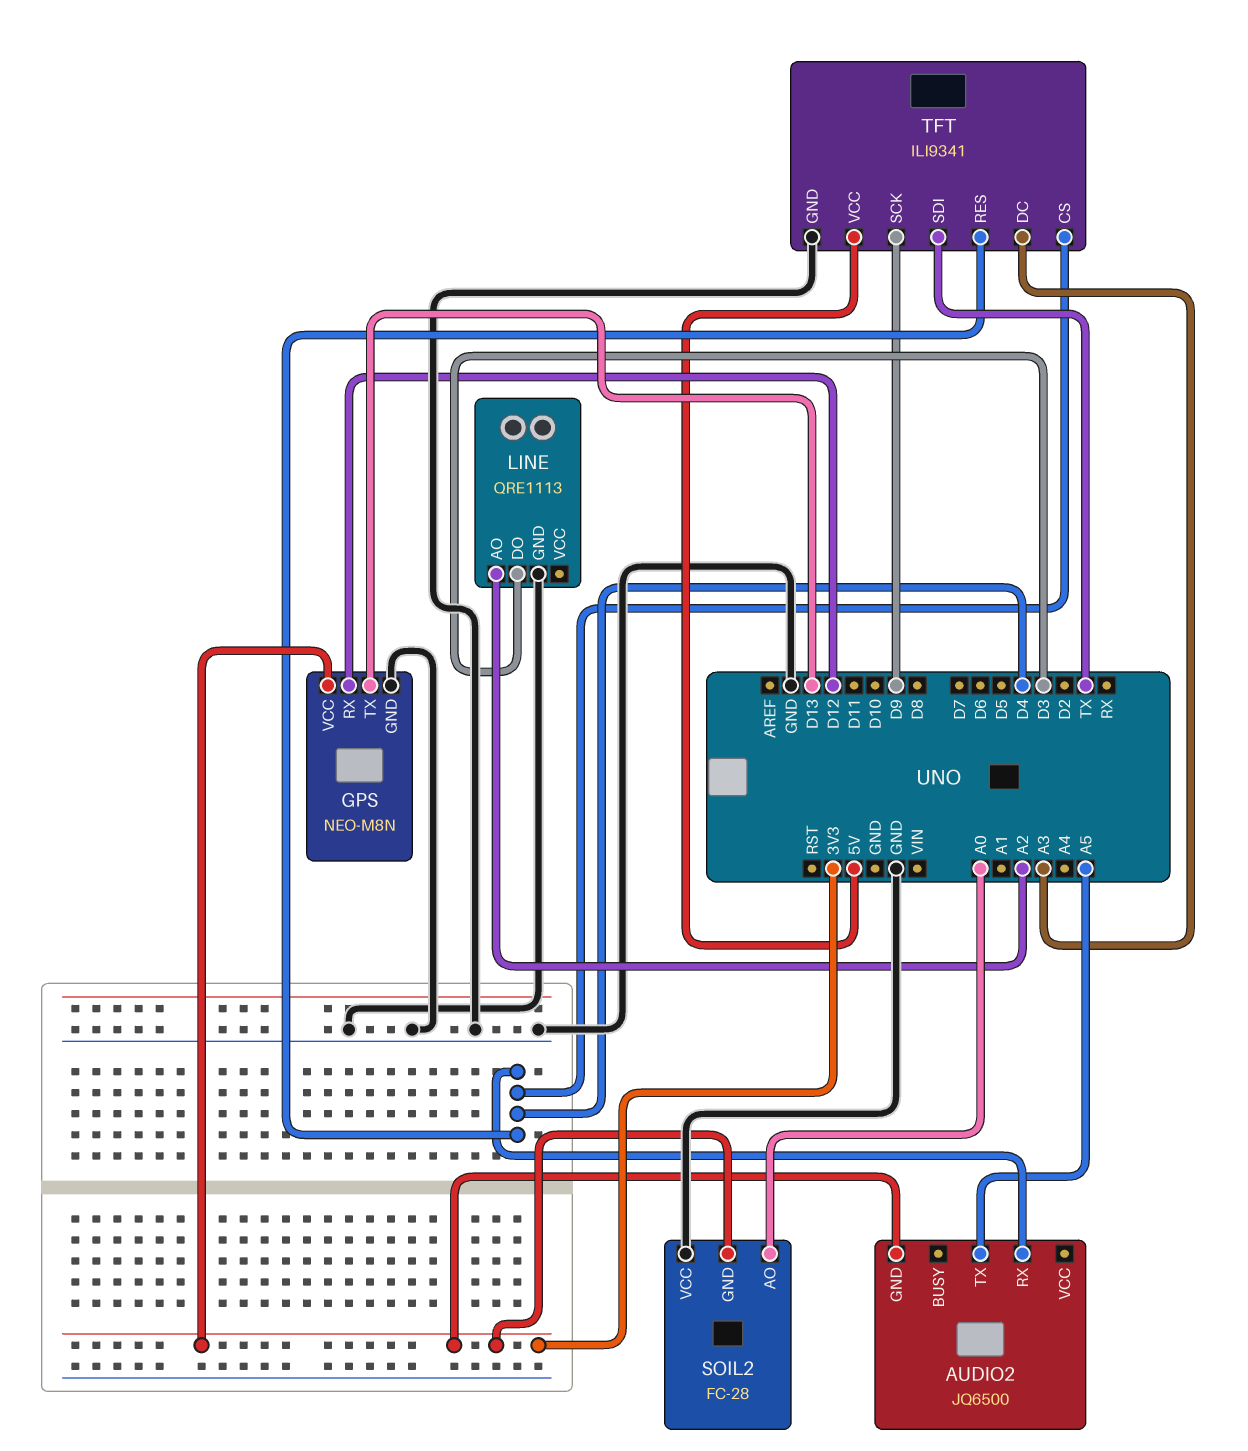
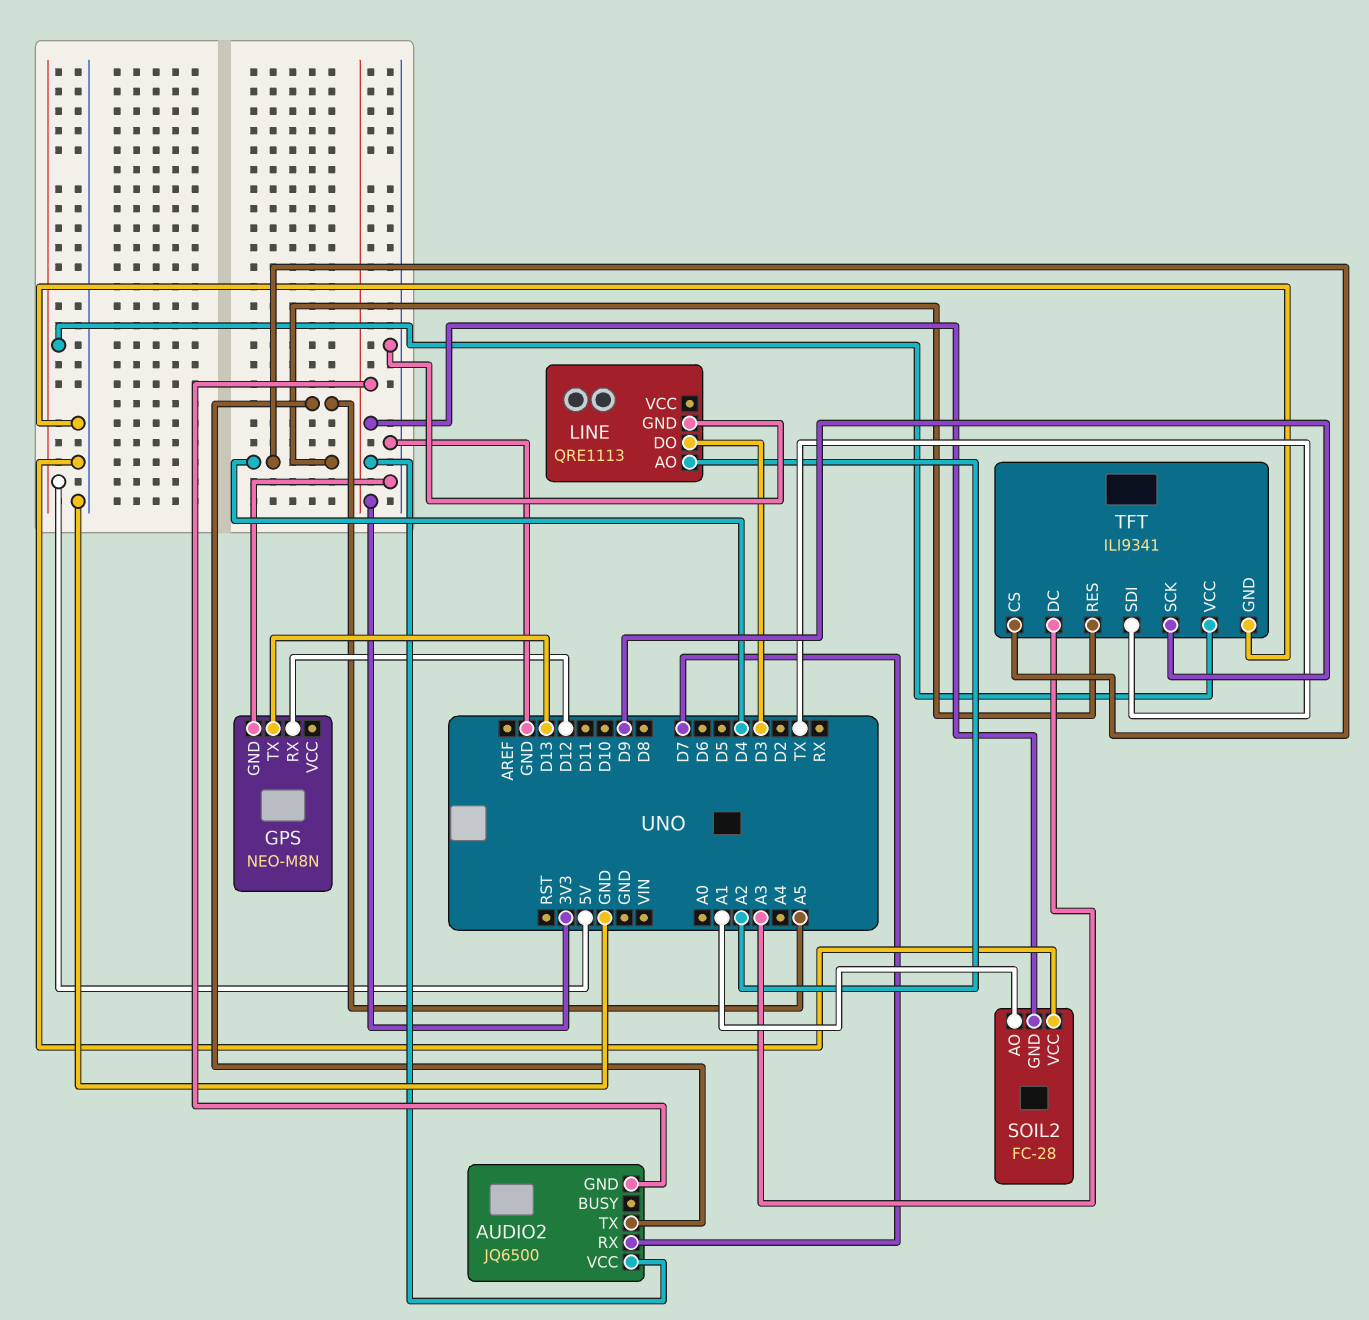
AUDIO2 pin RX: D4 -> D7
AUDIO2 pin VCC: none -> 3V3
GPS pin VCC: 3V3 -> none
SOIL2 pin AO: A0 -> A1

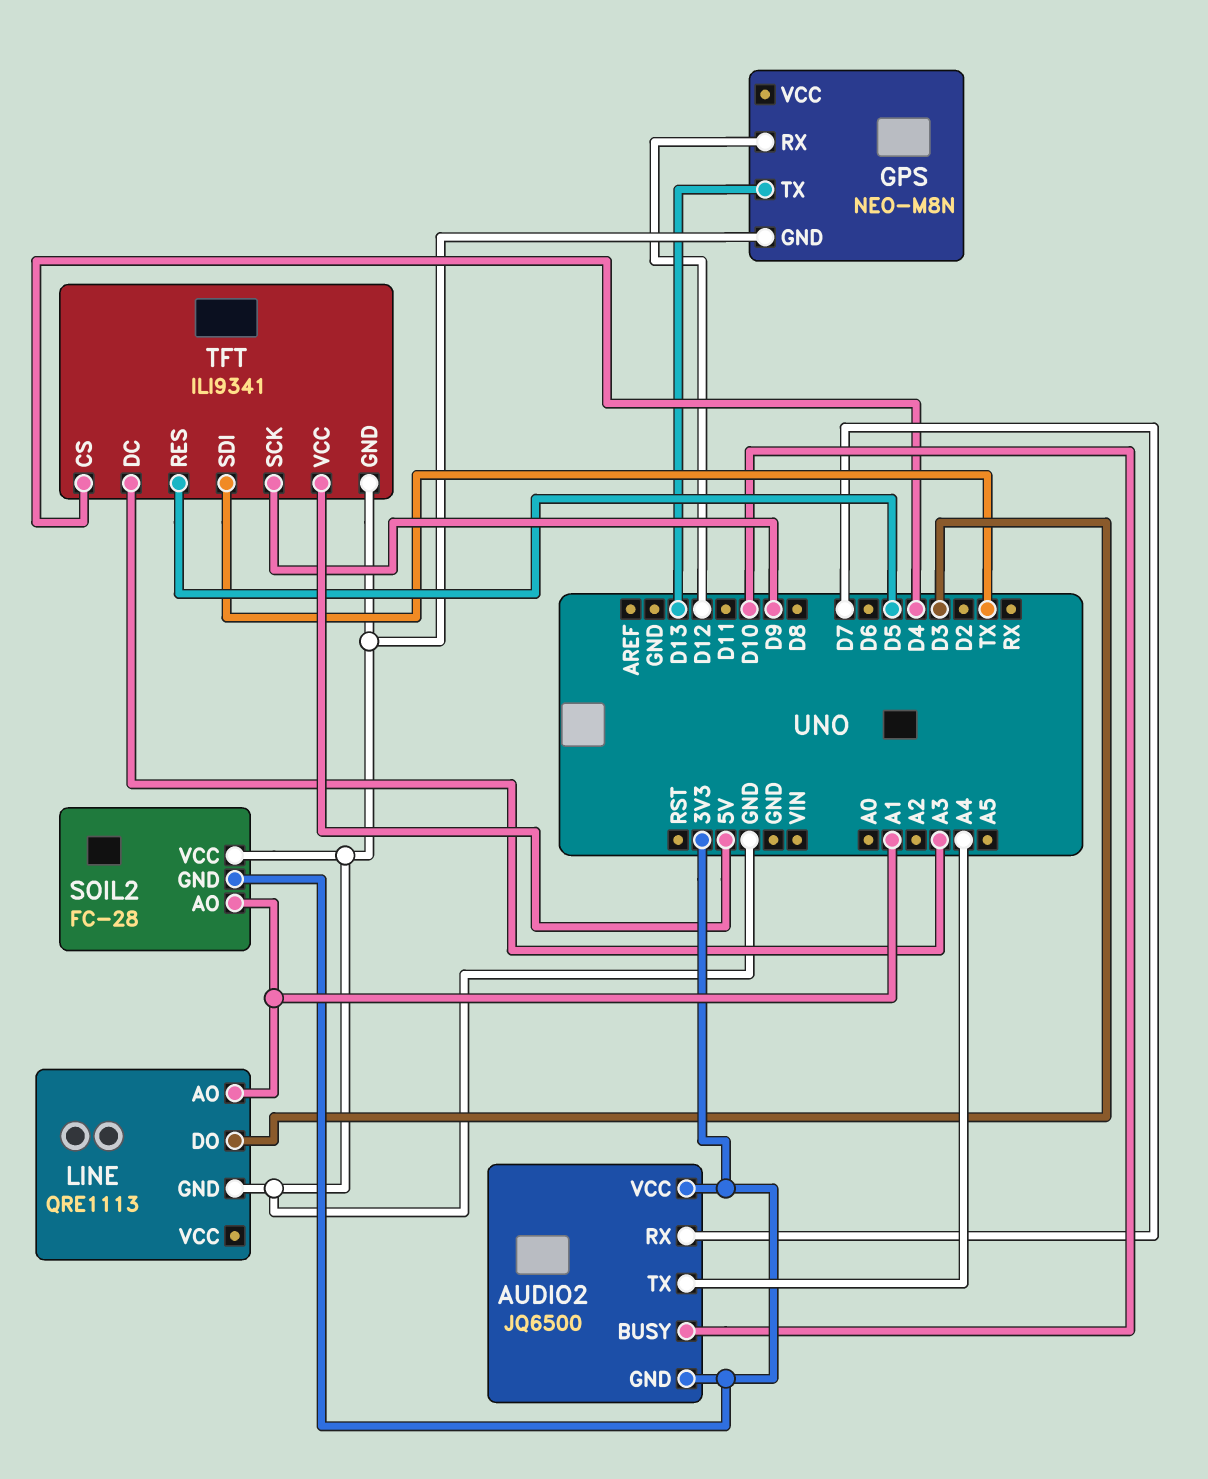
AUDIO2 pin BUSY: none -> D10
AUDIO2 pin TX: A5 -> A4
LINE pin AO: A2 -> A1
TFT pin RES: D4 -> D5

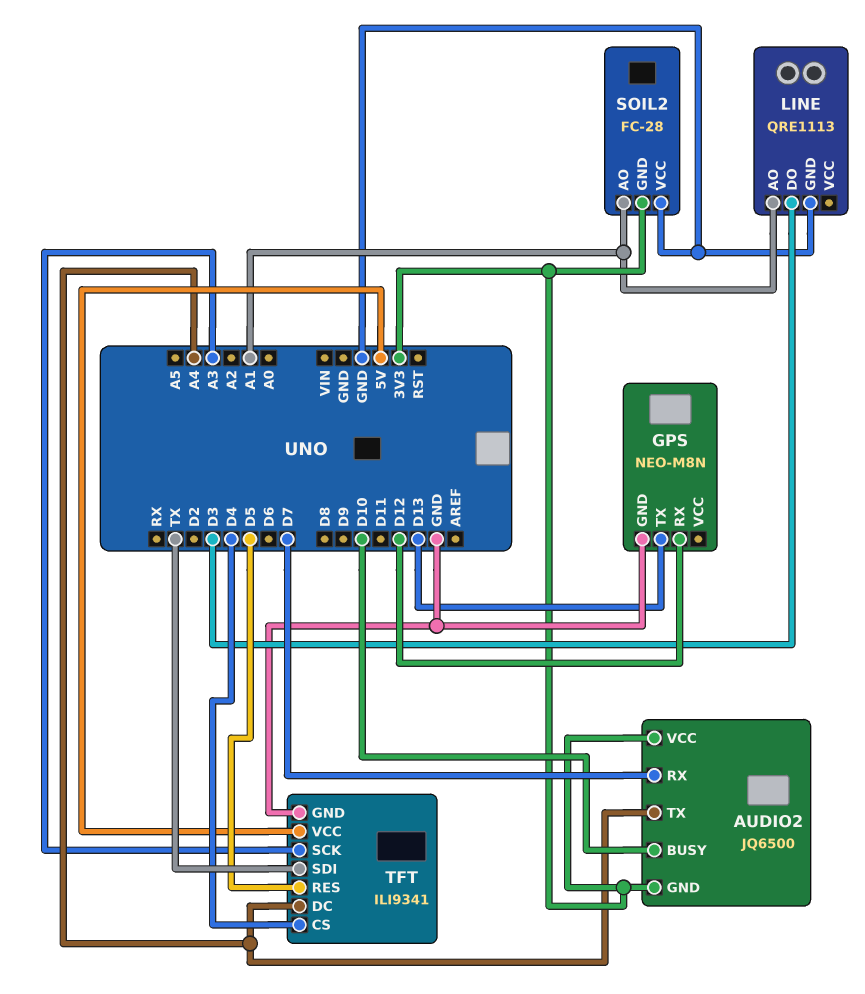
TFT pin DC: A3 -> A4
TFT pin SCK: D9 -> A3

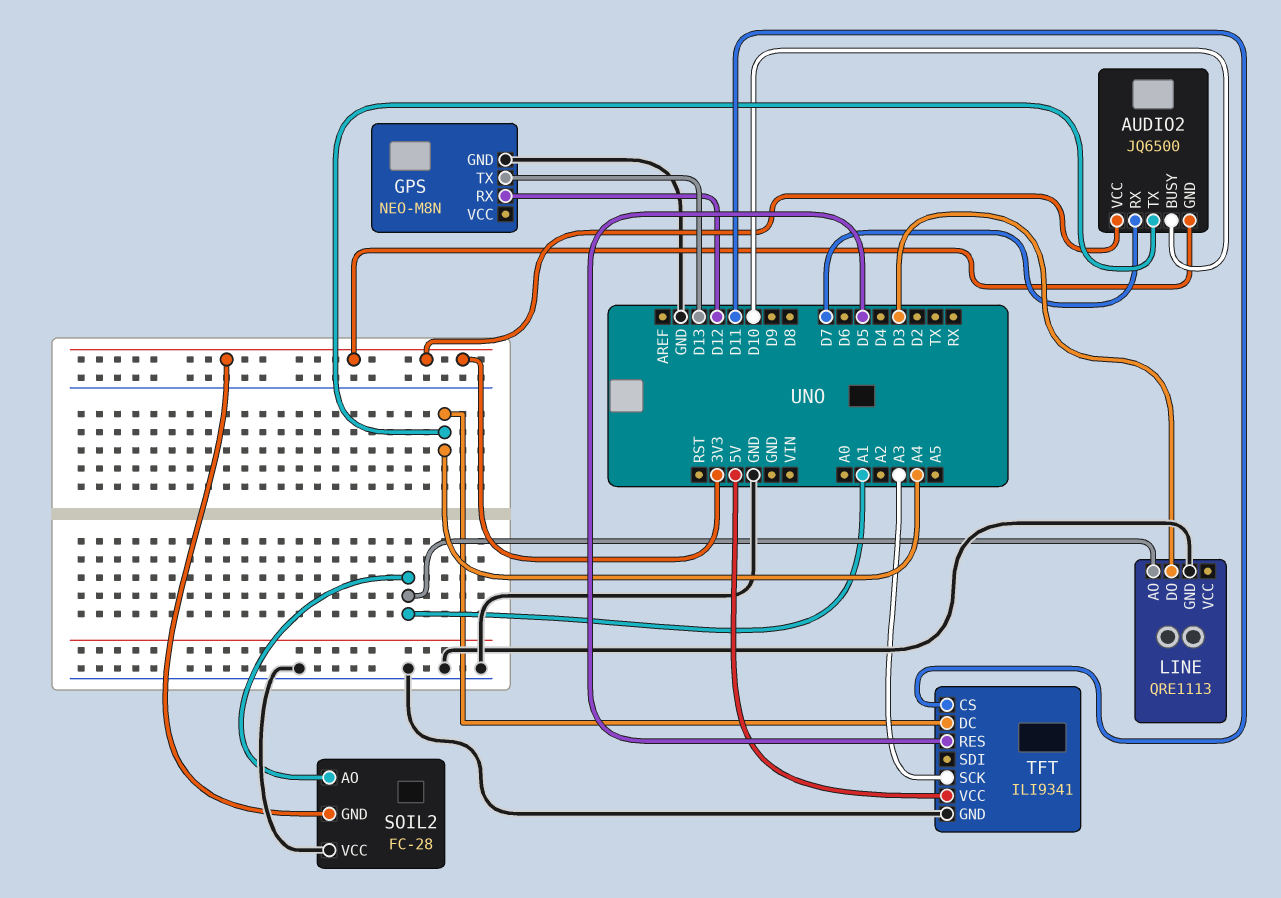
TFT pin CS: D4 -> D11
TFT pin SDI: TX -> none

